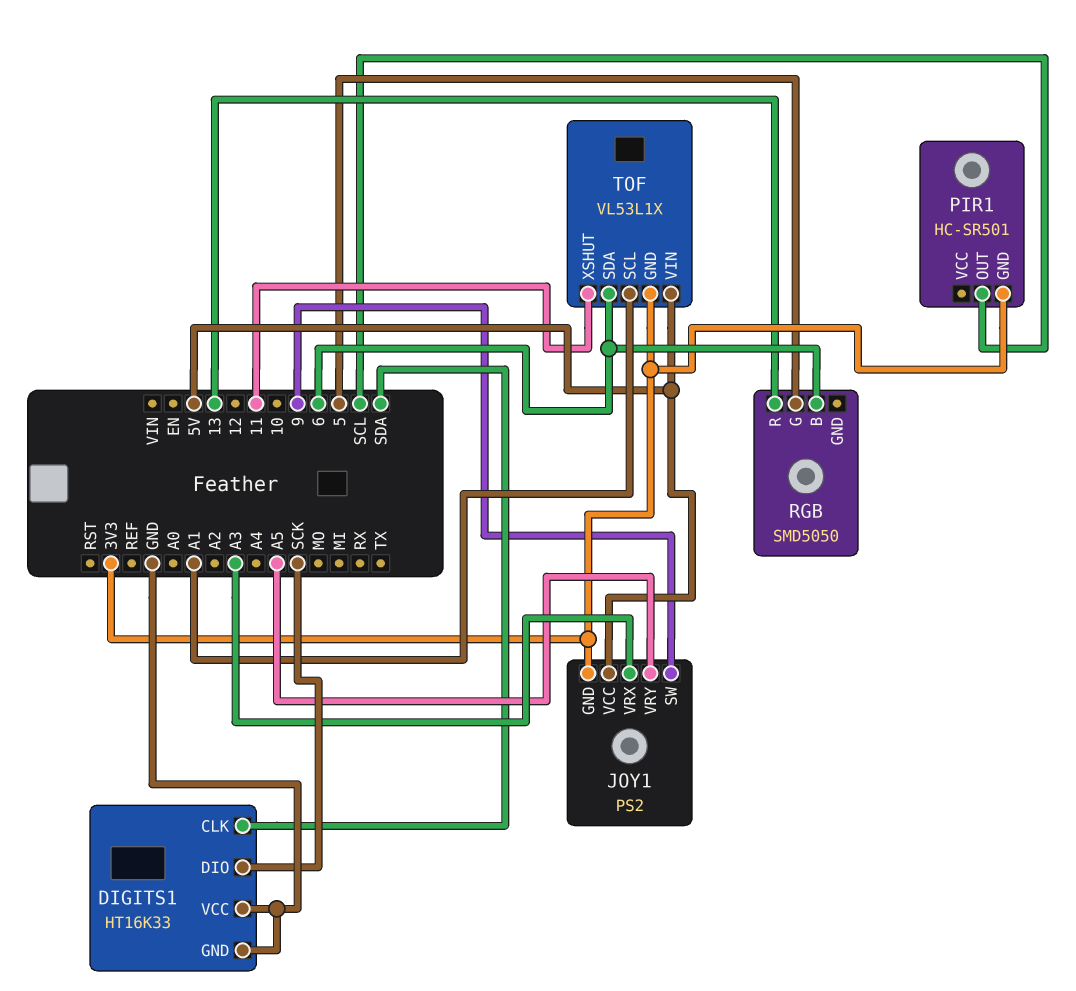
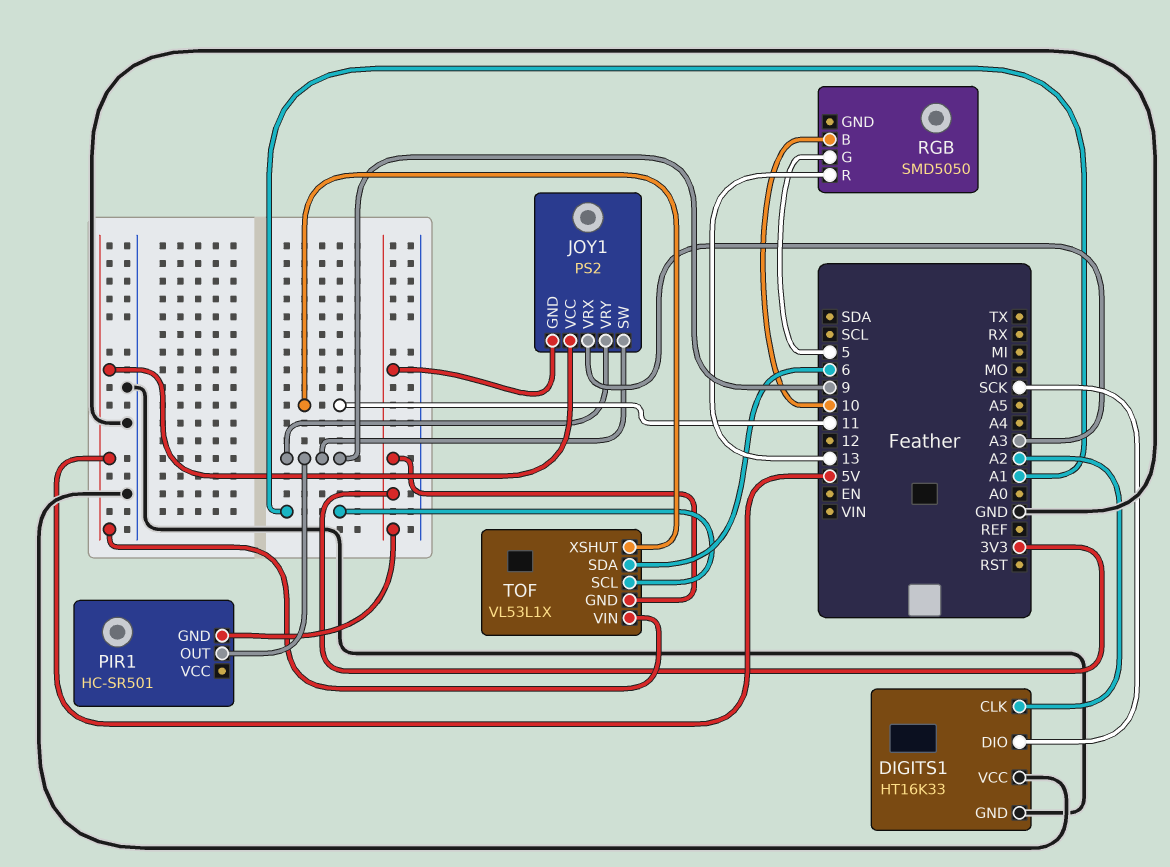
DIGITS1 pin CLK: SDA -> A2
JOY1 pin VRY: A5 -> 9
PIR1 pin OUT: SCL -> 9
RGB pin B: 6 -> 10

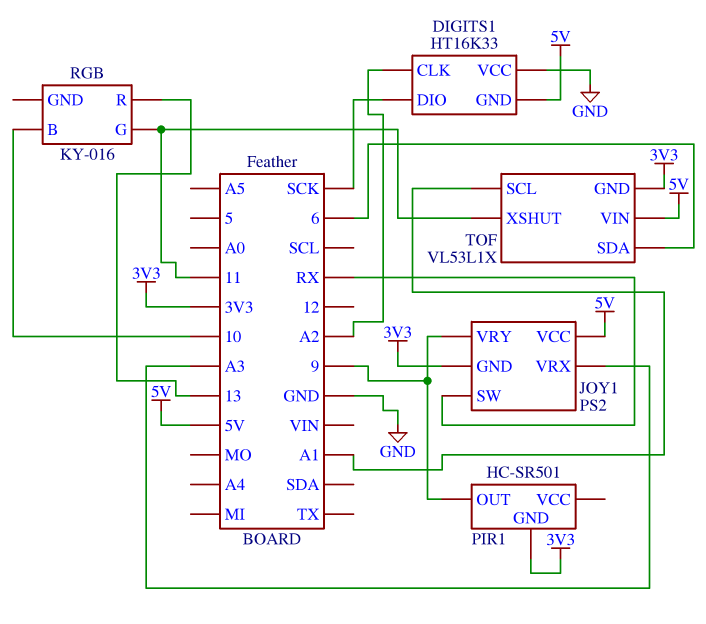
DIGITS1 pin GND: GND -> 5V
JOY1 pin SW: 9 -> RX
RGB: SMD5050 -> KY-016
RGB pin G: 5 -> 11

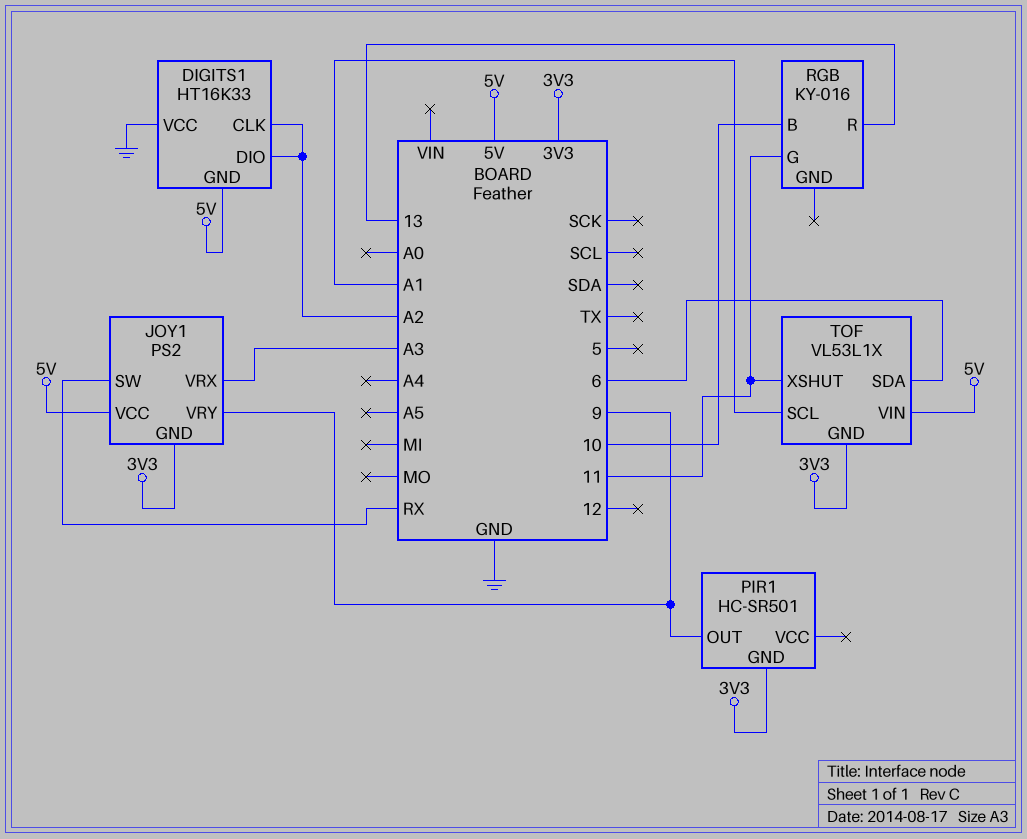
DIGITS1 pin DIO: SCK -> A2

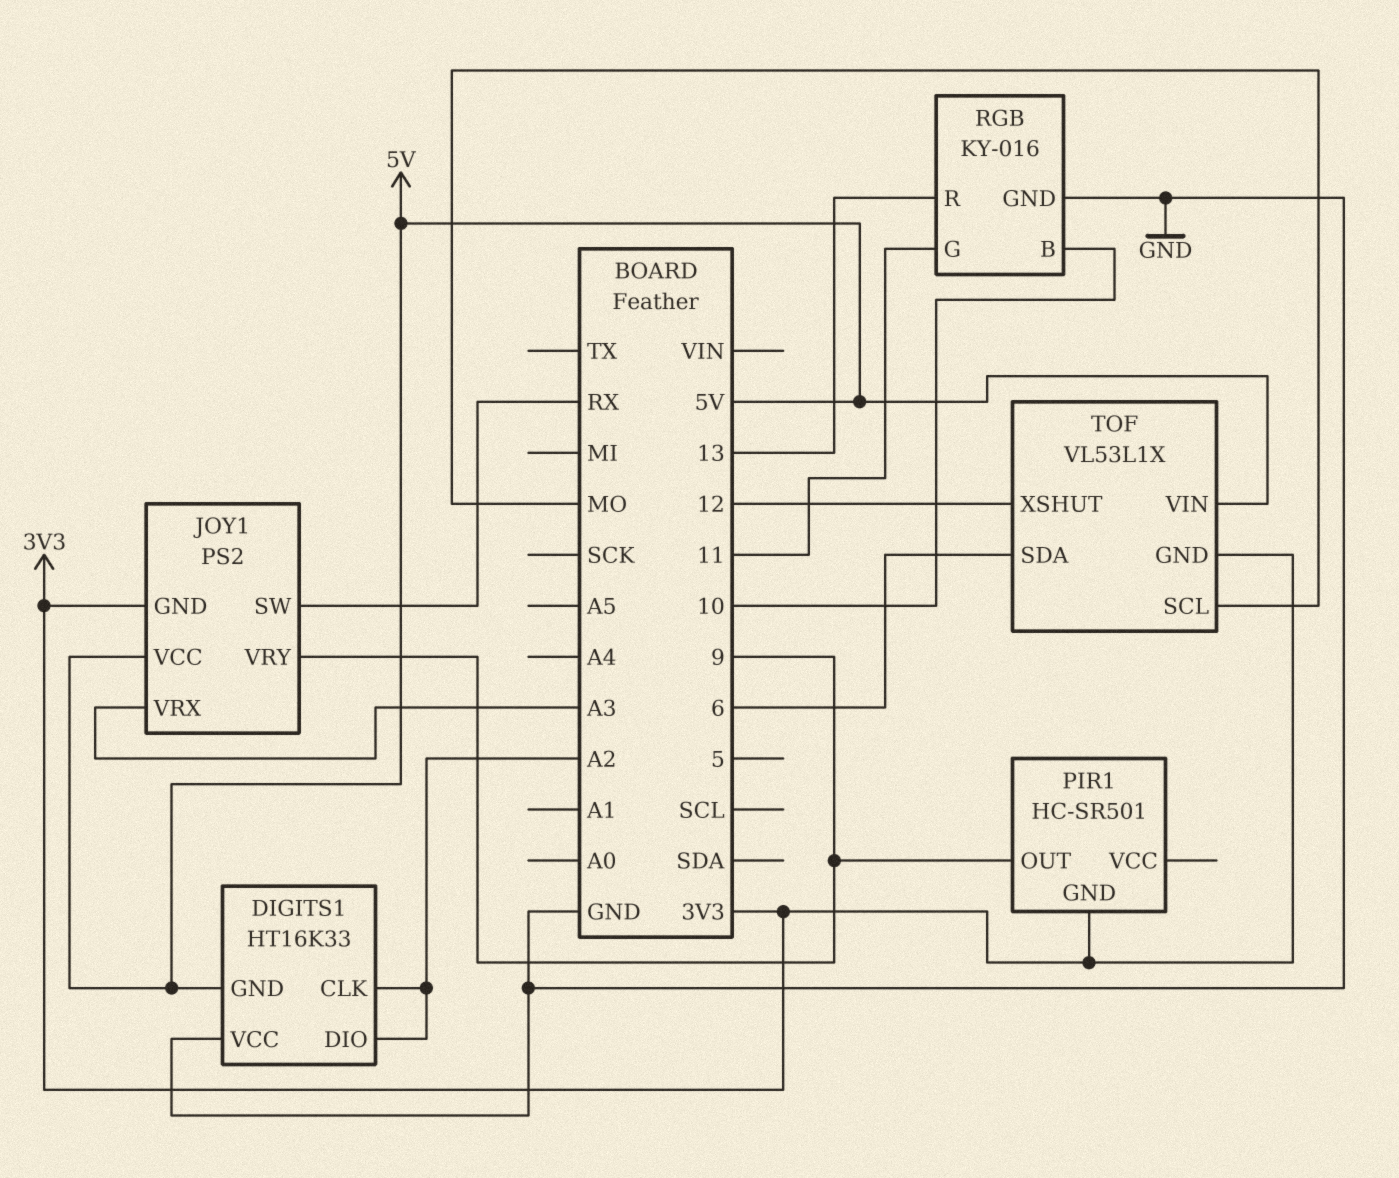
RGB pin GND: none -> GND
TOF pin SCL: A1 -> MO
TOF pin XSHUT: 11 -> 12

